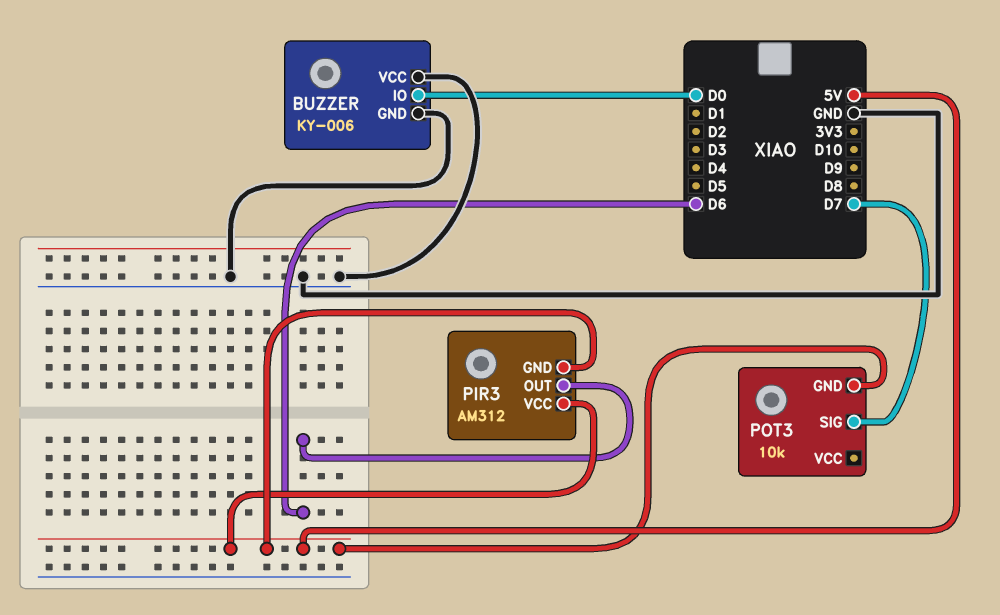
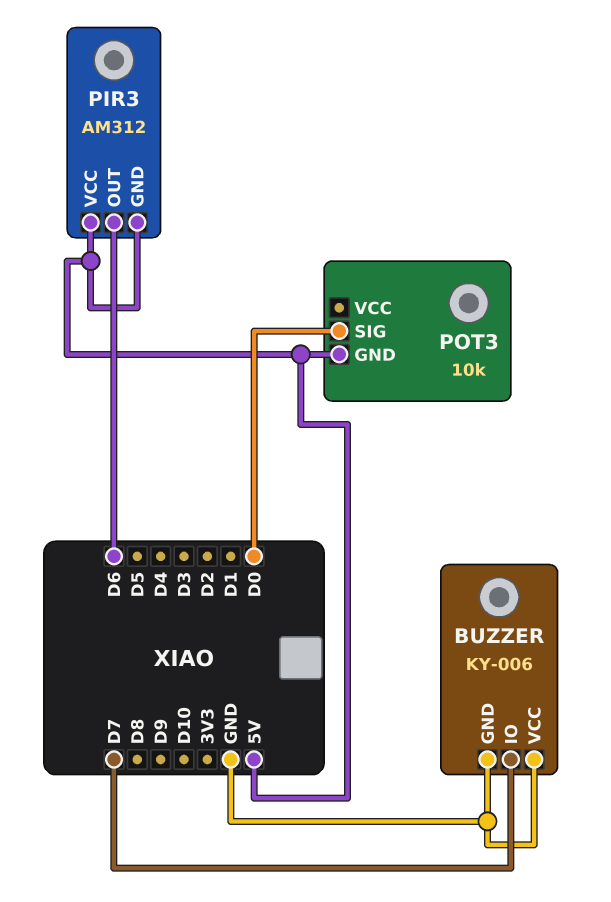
BUZZER pin IO: D0 -> D7
POT3 pin SIG: D7 -> D0

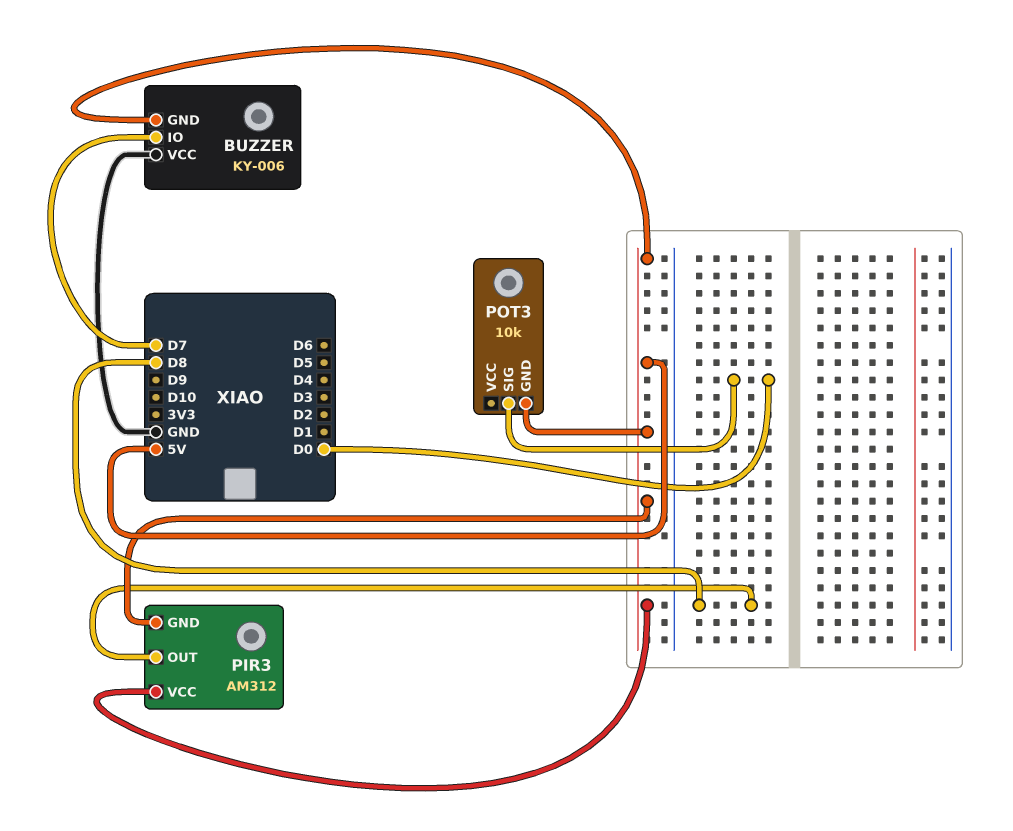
BUZZER pin GND: GND -> 5V
PIR3 pin OUT: D6 -> D8

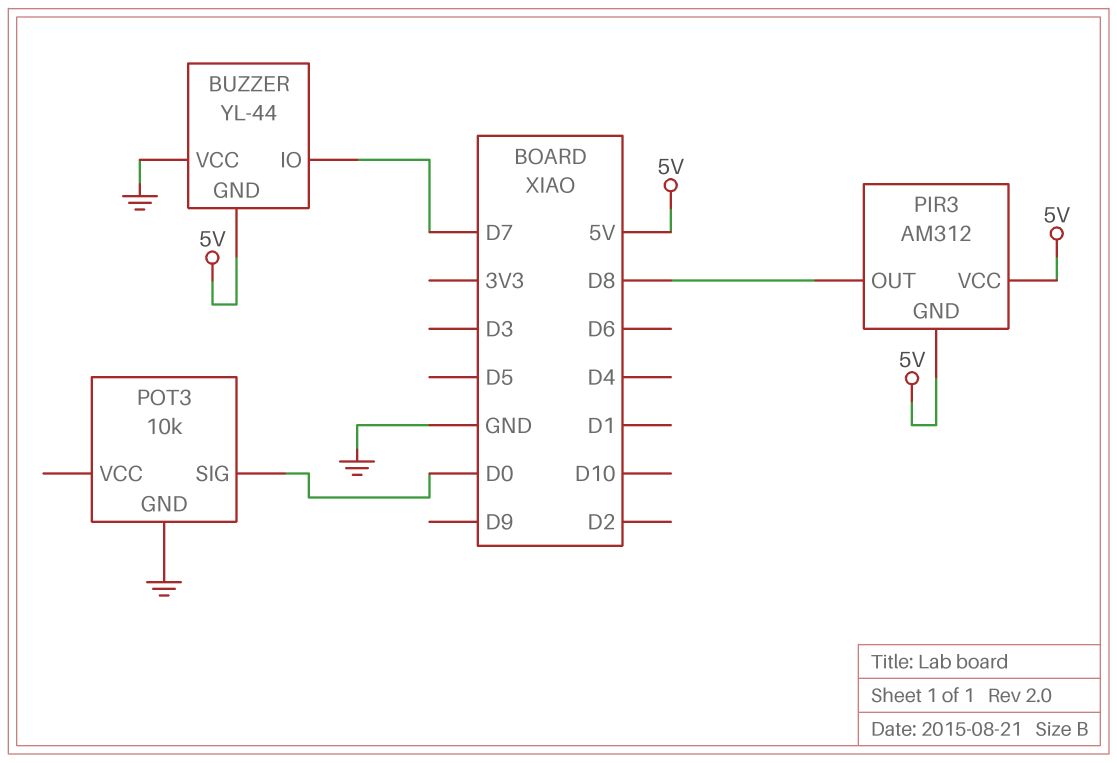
BUZZER: KY-006 -> YL-44
POT3 pin GND: 5V -> GND

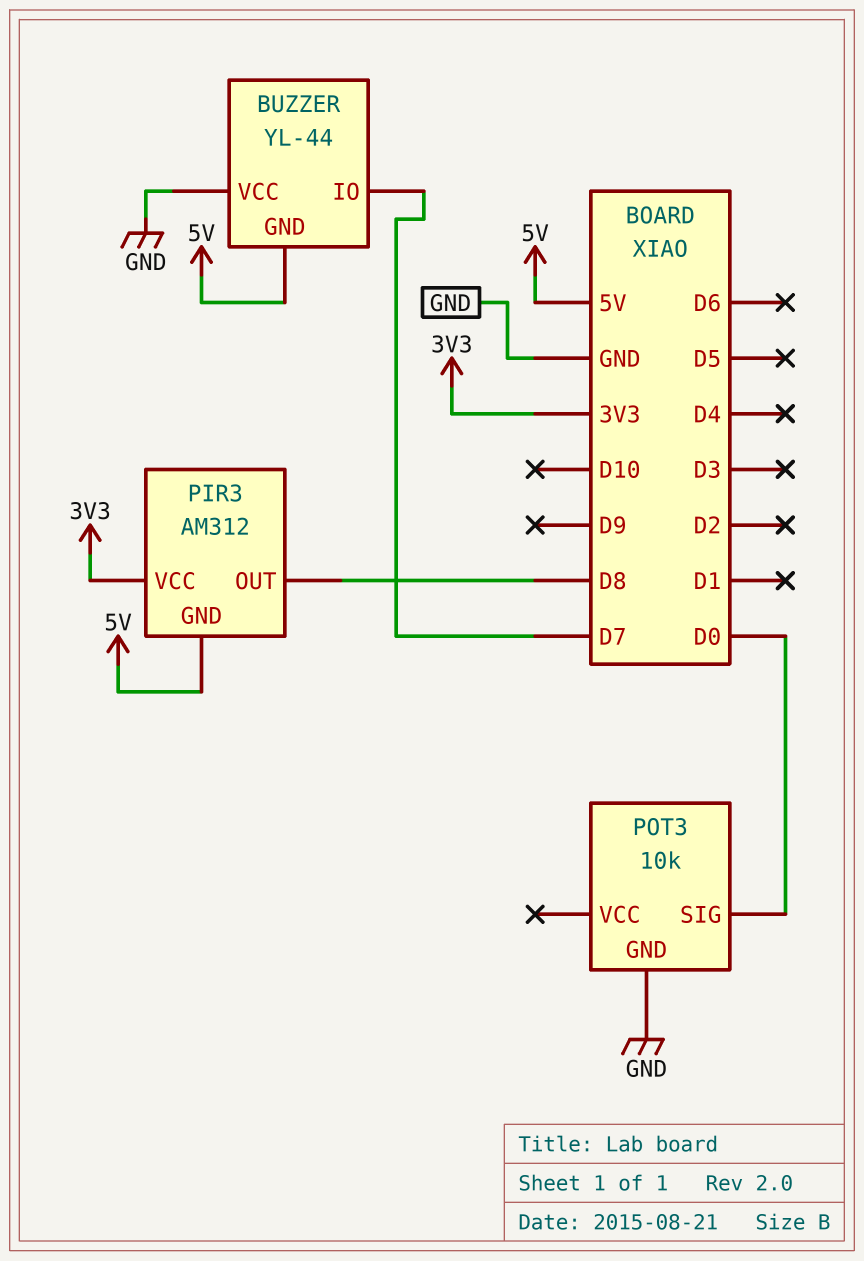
PIR3 pin VCC: 5V -> 3V3

